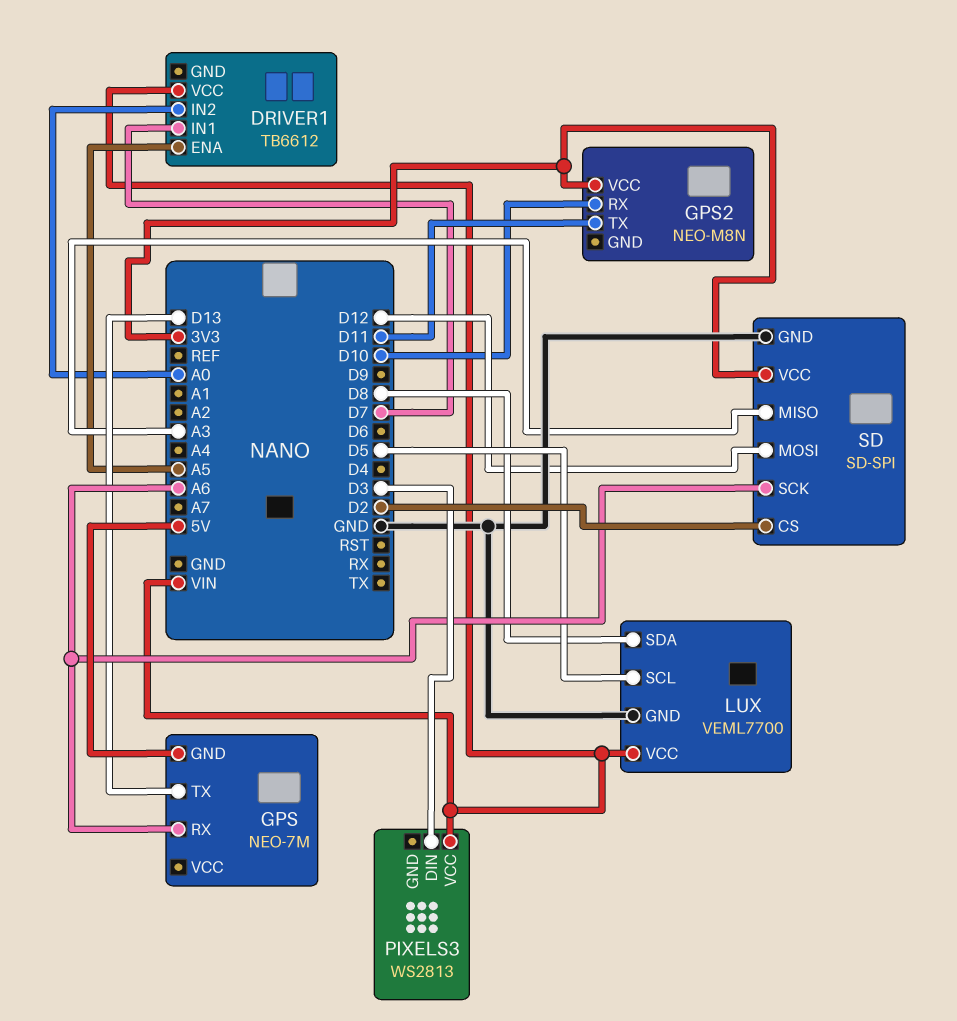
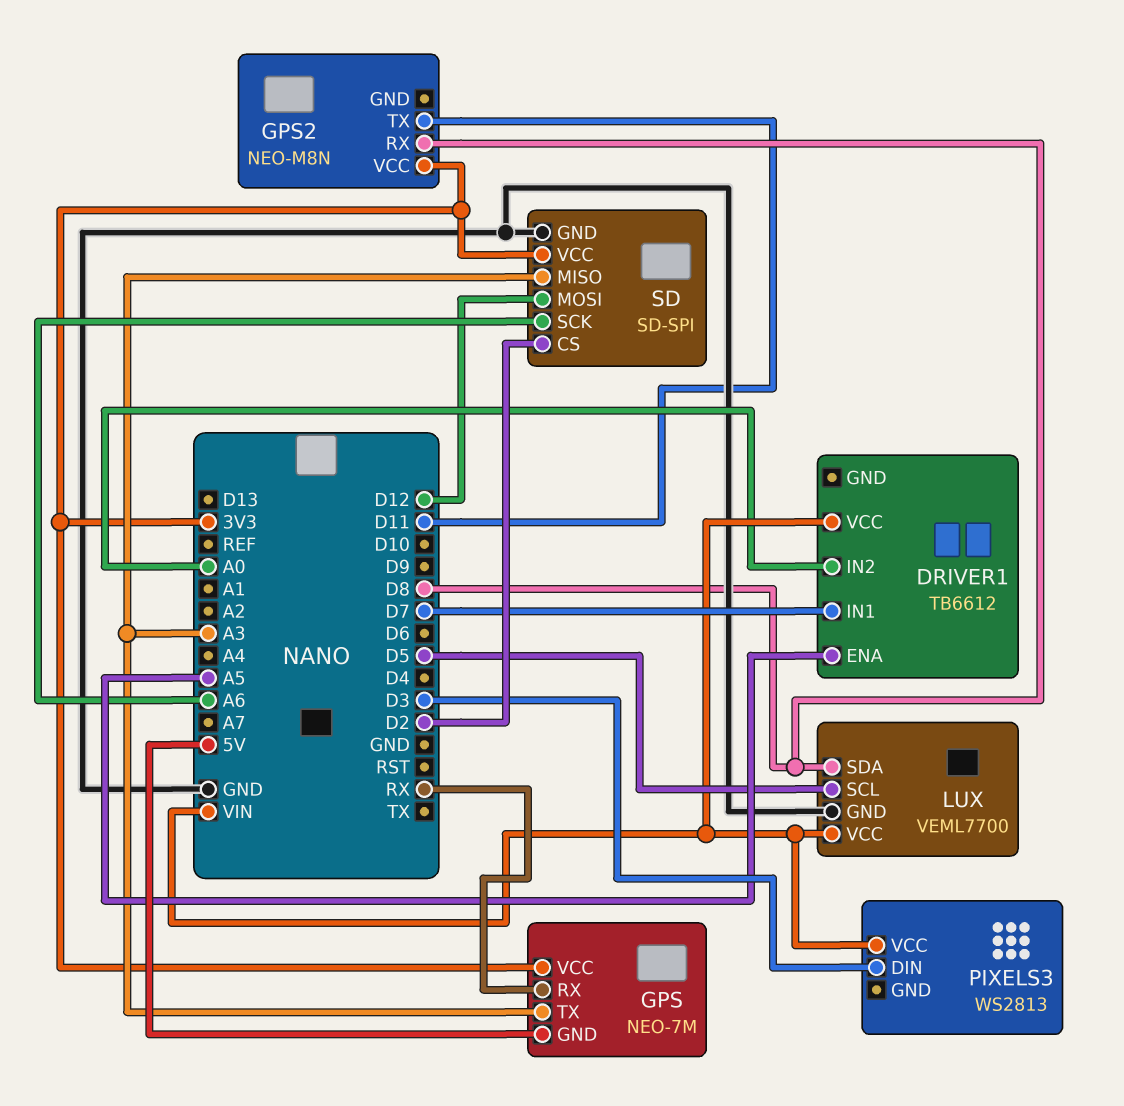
GPS pin RX: A6 -> RX
GPS pin TX: D13 -> A3
GPS pin VCC: none -> 3V3
GPS2 pin RX: D10 -> D8

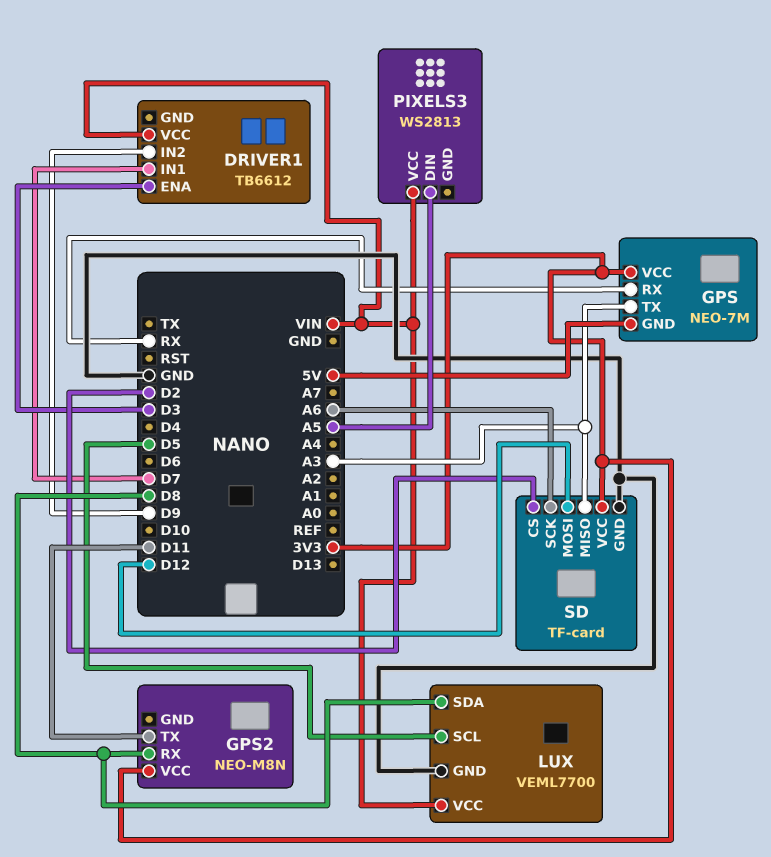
DRIVER1 pin ENA: A5 -> D3
DRIVER1 pin IN2: A0 -> D9
PIXELS3 pin DIN: D3 -> A5
SD: SD-SPI -> TF-card

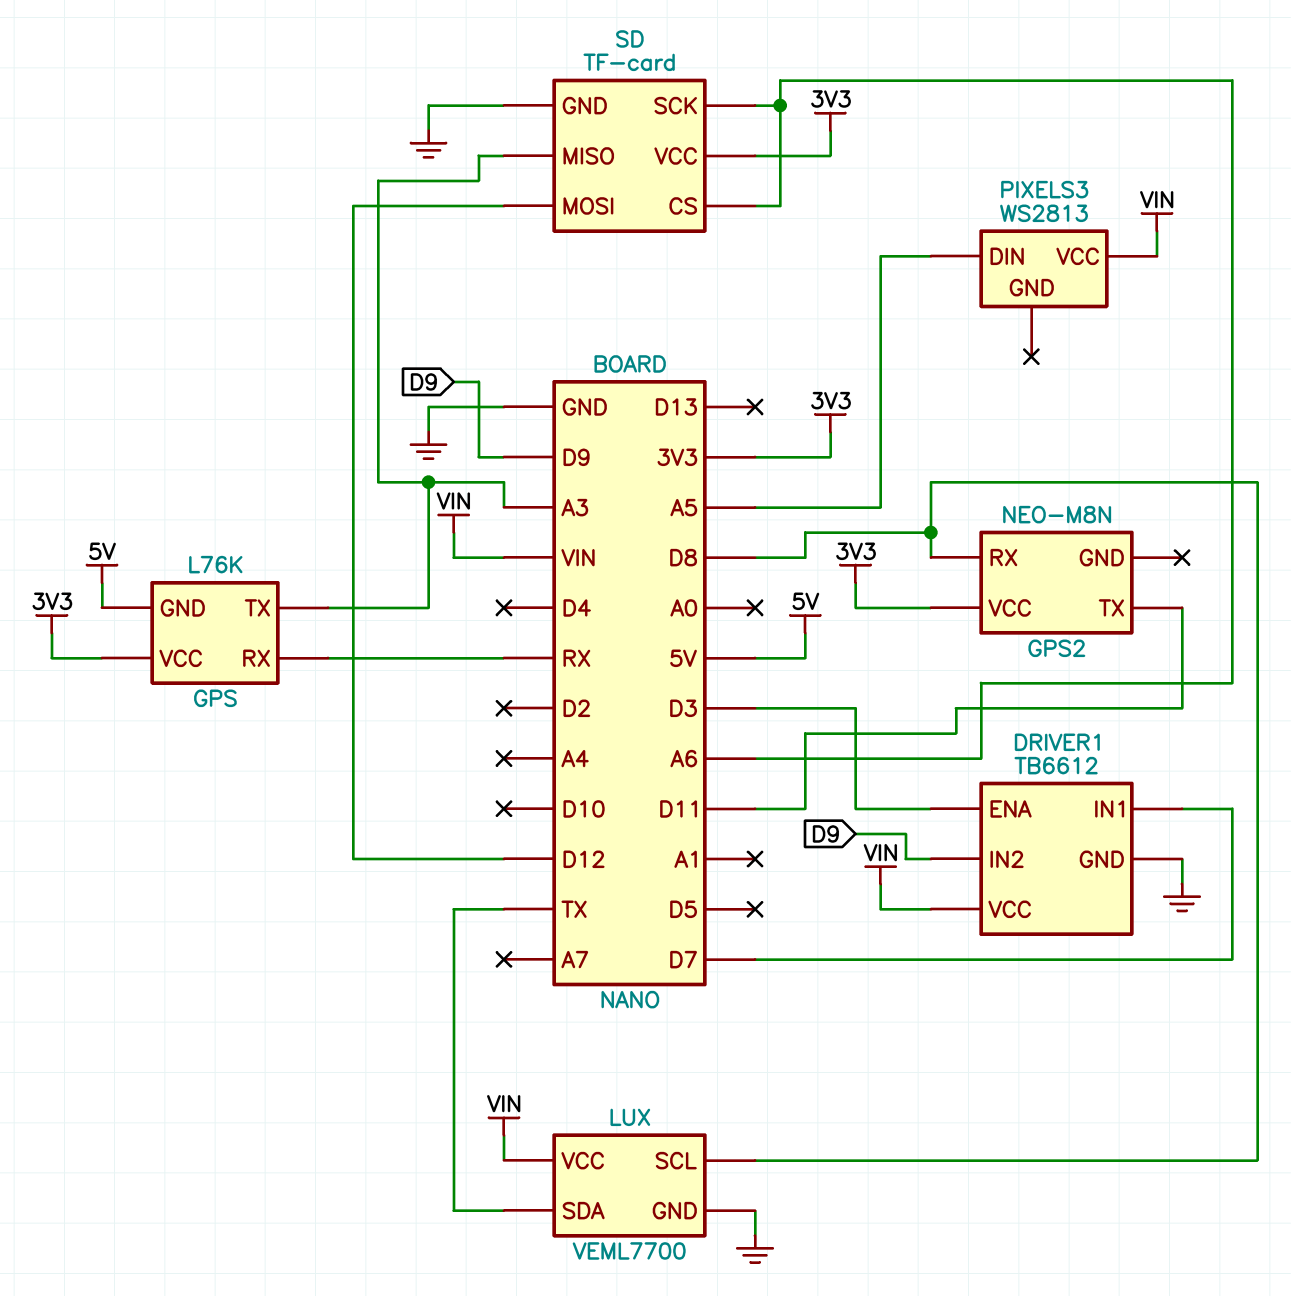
DRIVER1 pin GND: none -> GND
GPS: NEO-7M -> L76K
LUX pin SCL: D5 -> D8
LUX pin SDA: D8 -> TX
SD pin CS: D2 -> A6

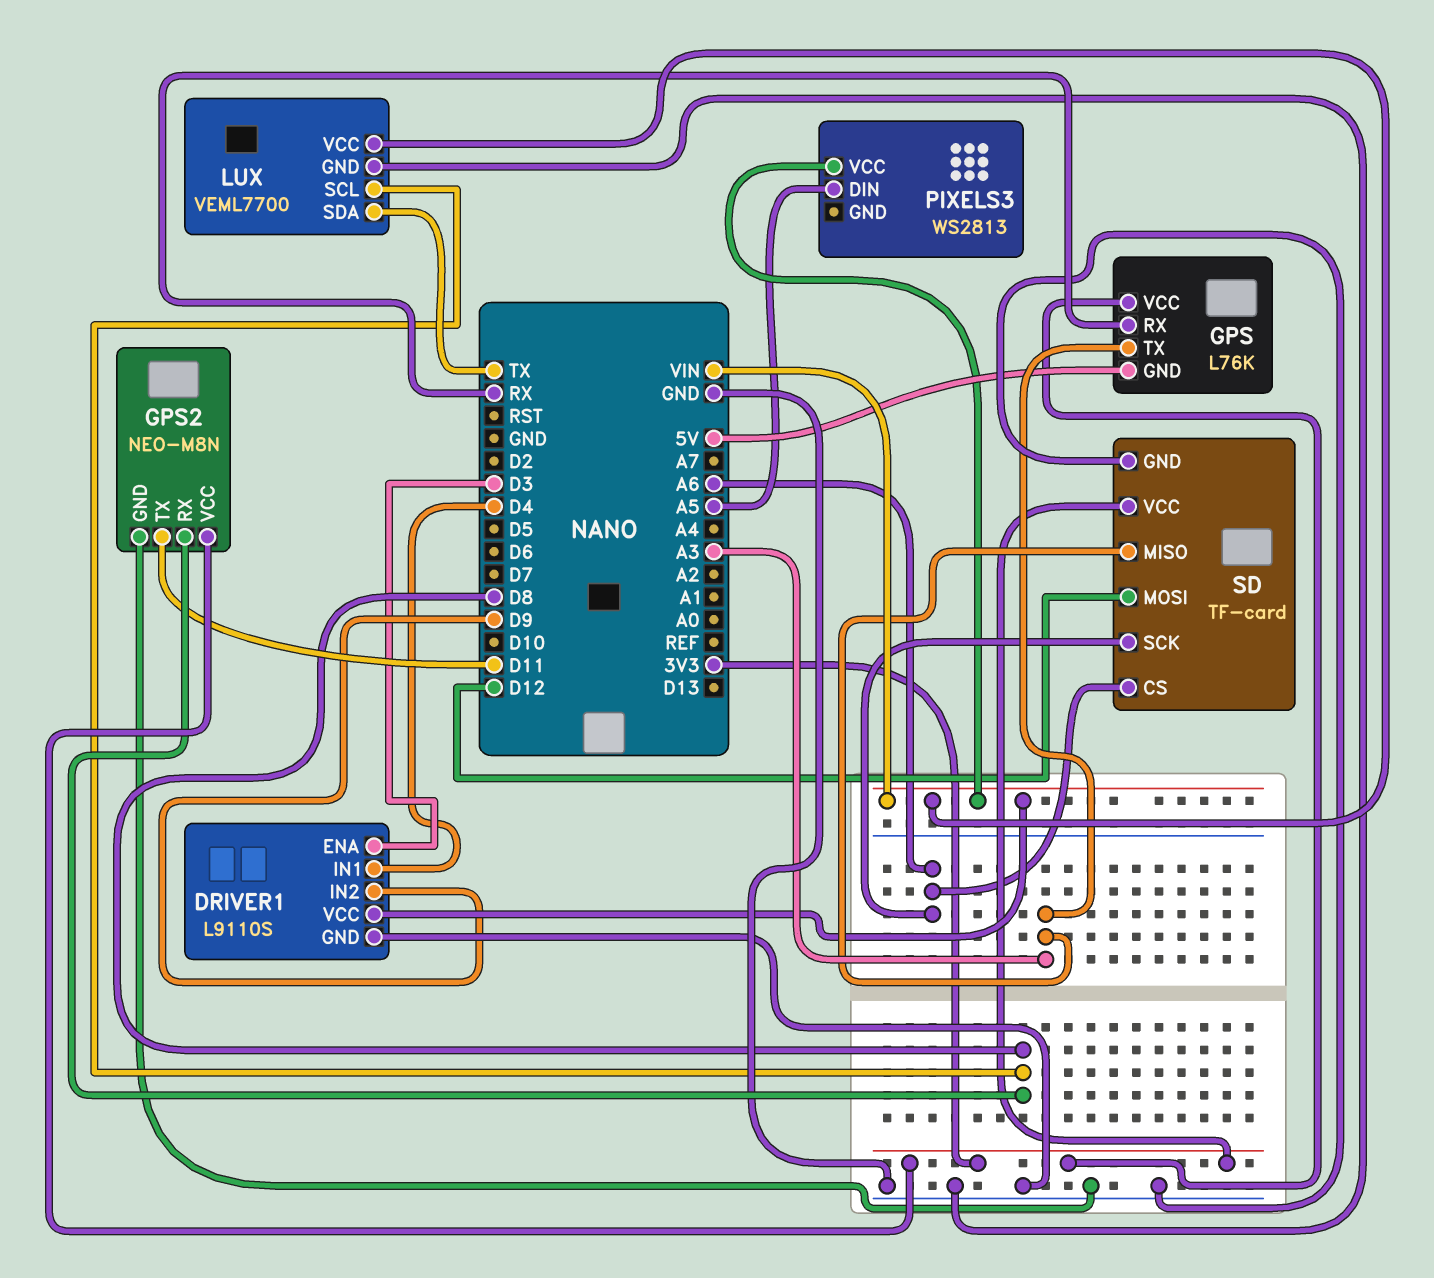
DRIVER1: TB6612 -> L9110S
DRIVER1 pin IN1: D7 -> D4
GPS2 pin GND: none -> GND

